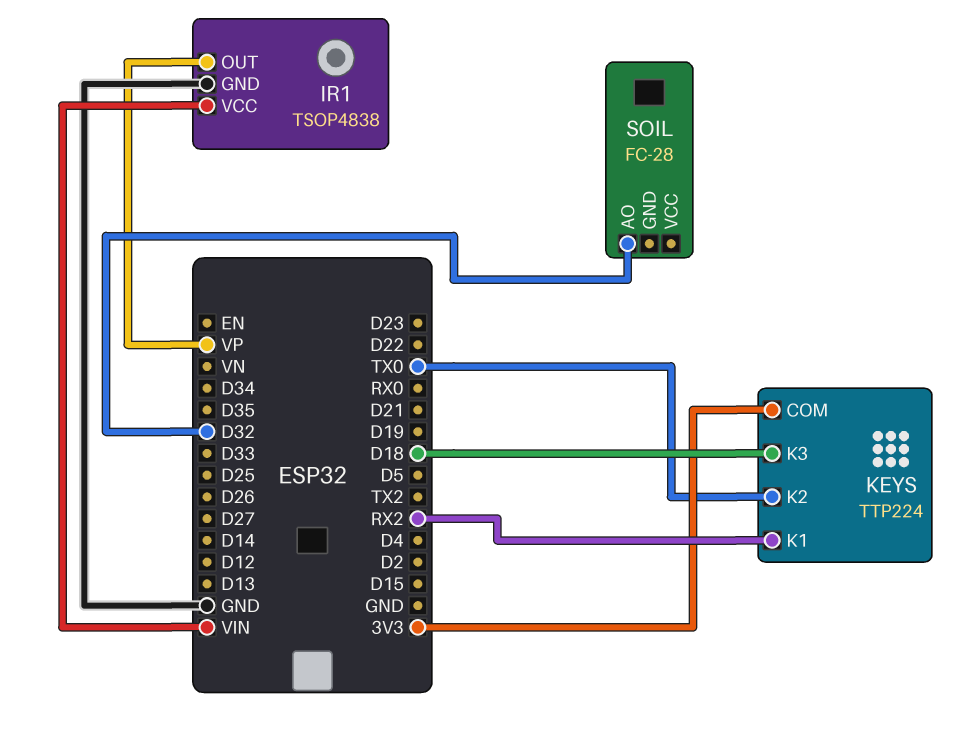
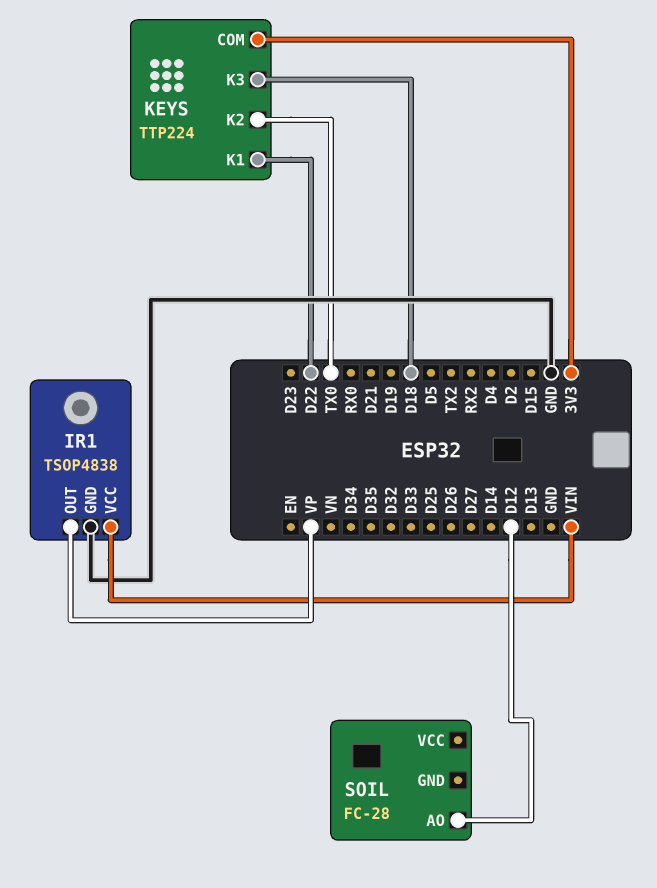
KEYS pin K1: RX2 -> D22
SOIL pin AO: D32 -> D12

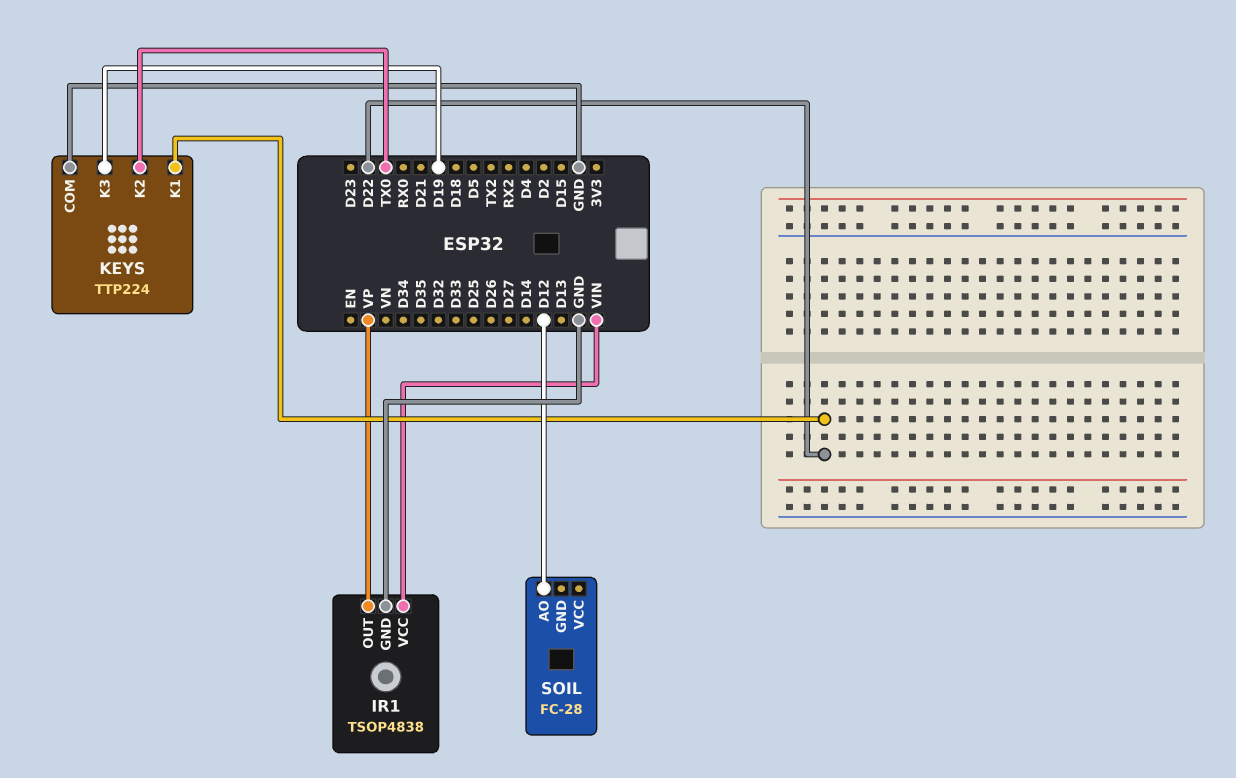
KEYS pin COM: 3V3 -> GND
KEYS pin K3: D18 -> D19

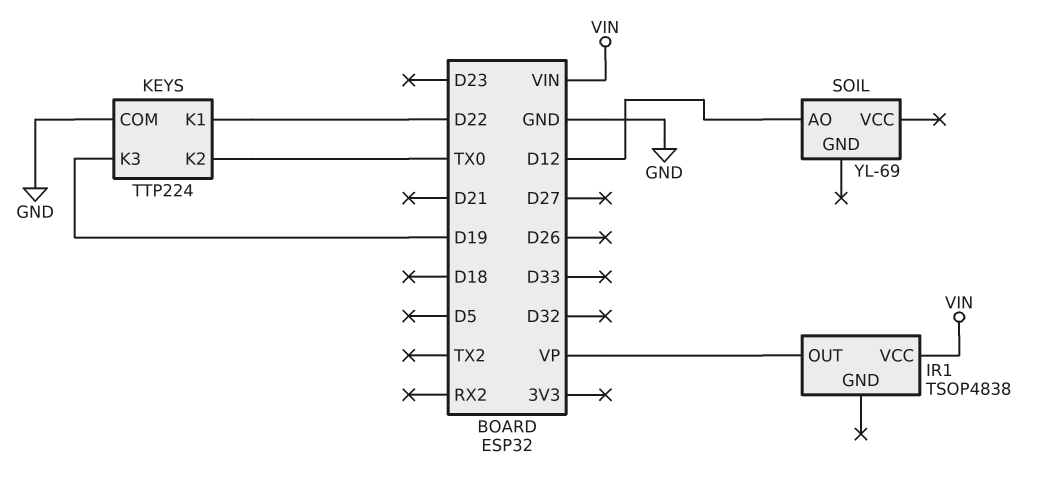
IR1 pin GND: GND -> none
SOIL: FC-28 -> YL-69

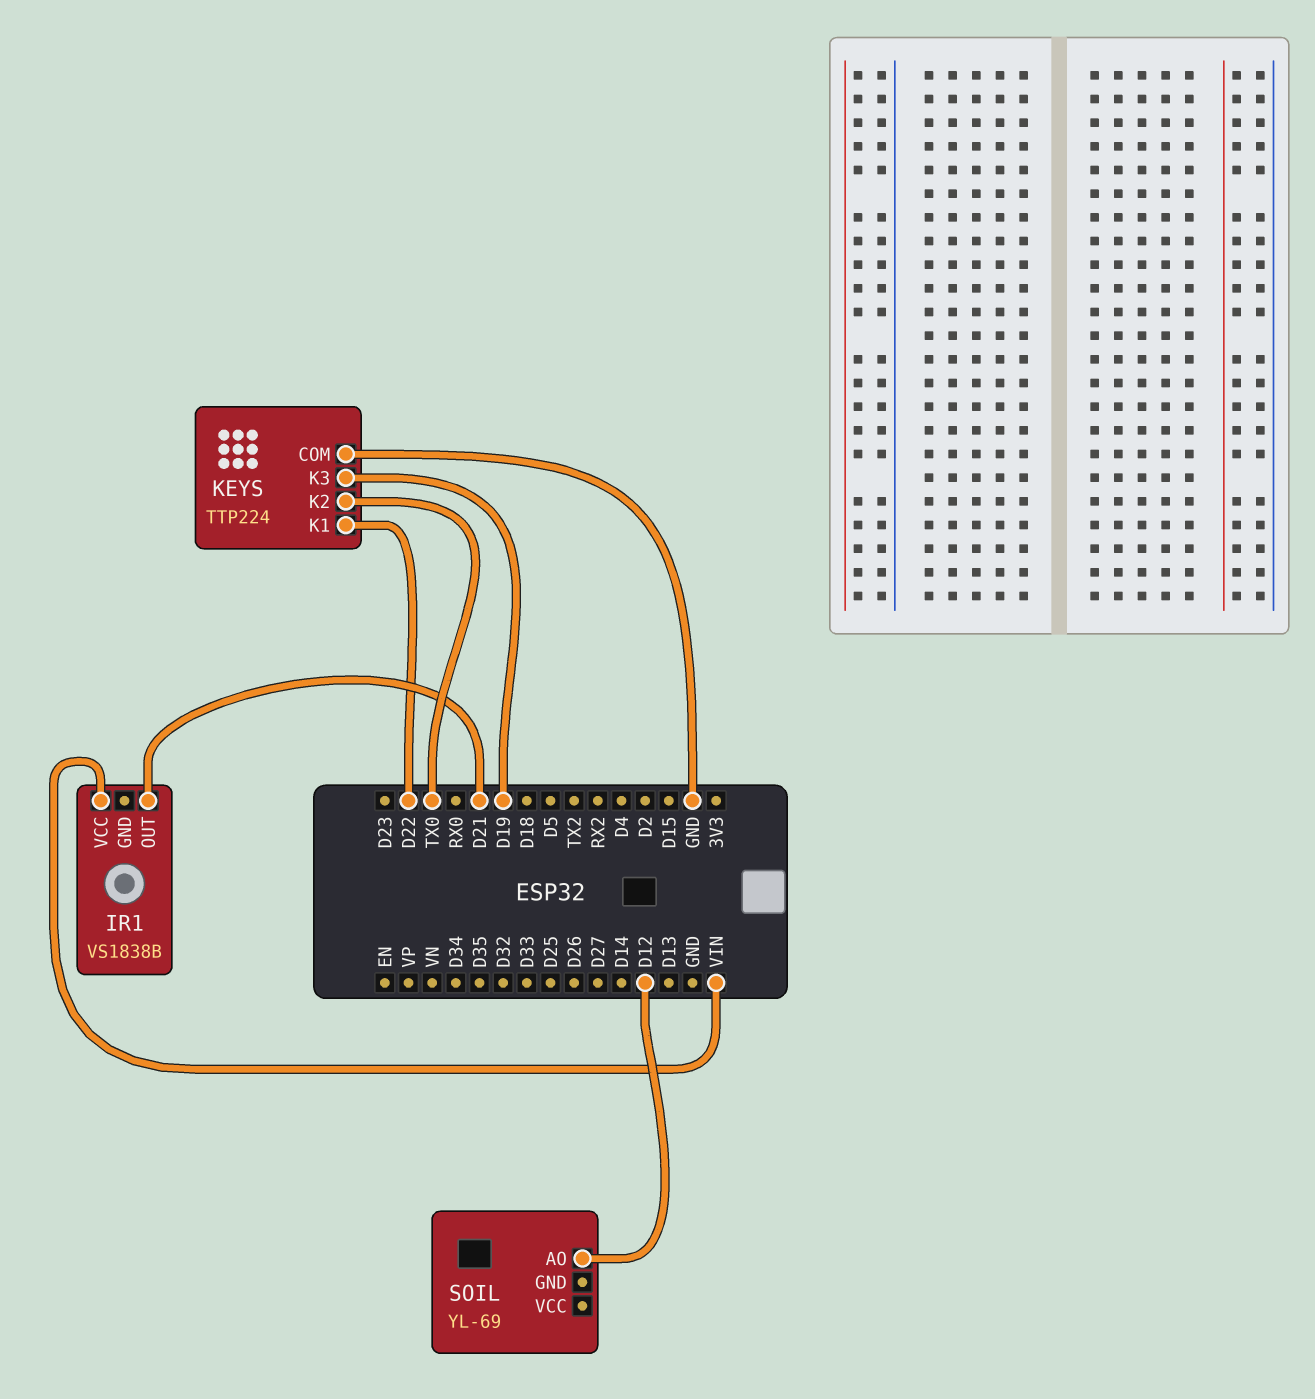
IR1: TSOP4838 -> VS1838B
IR1 pin OUT: VP -> D21

